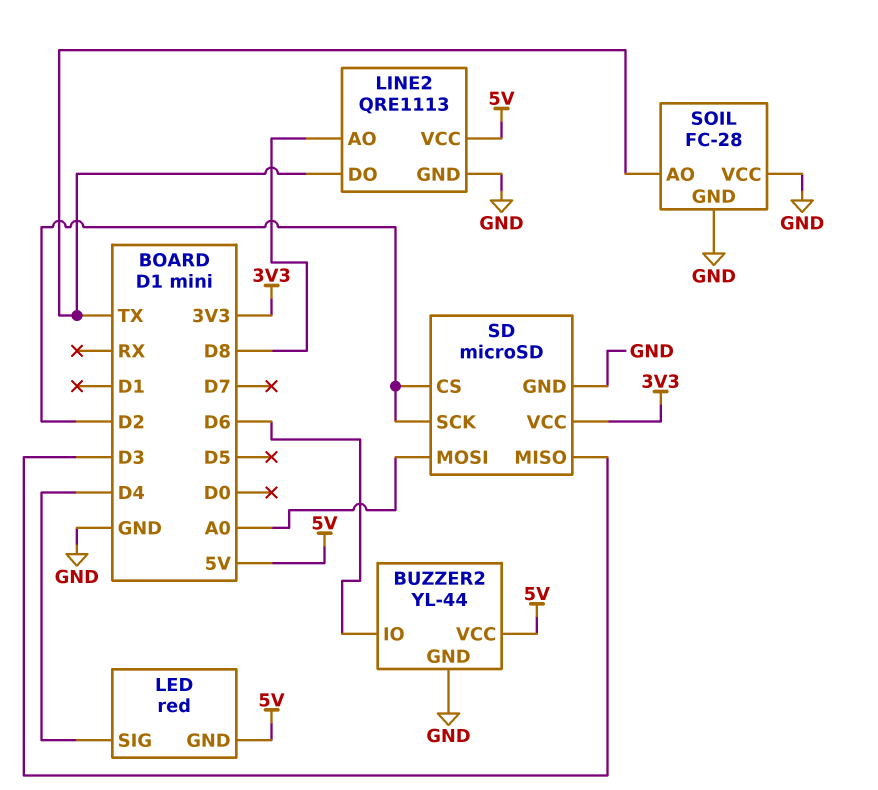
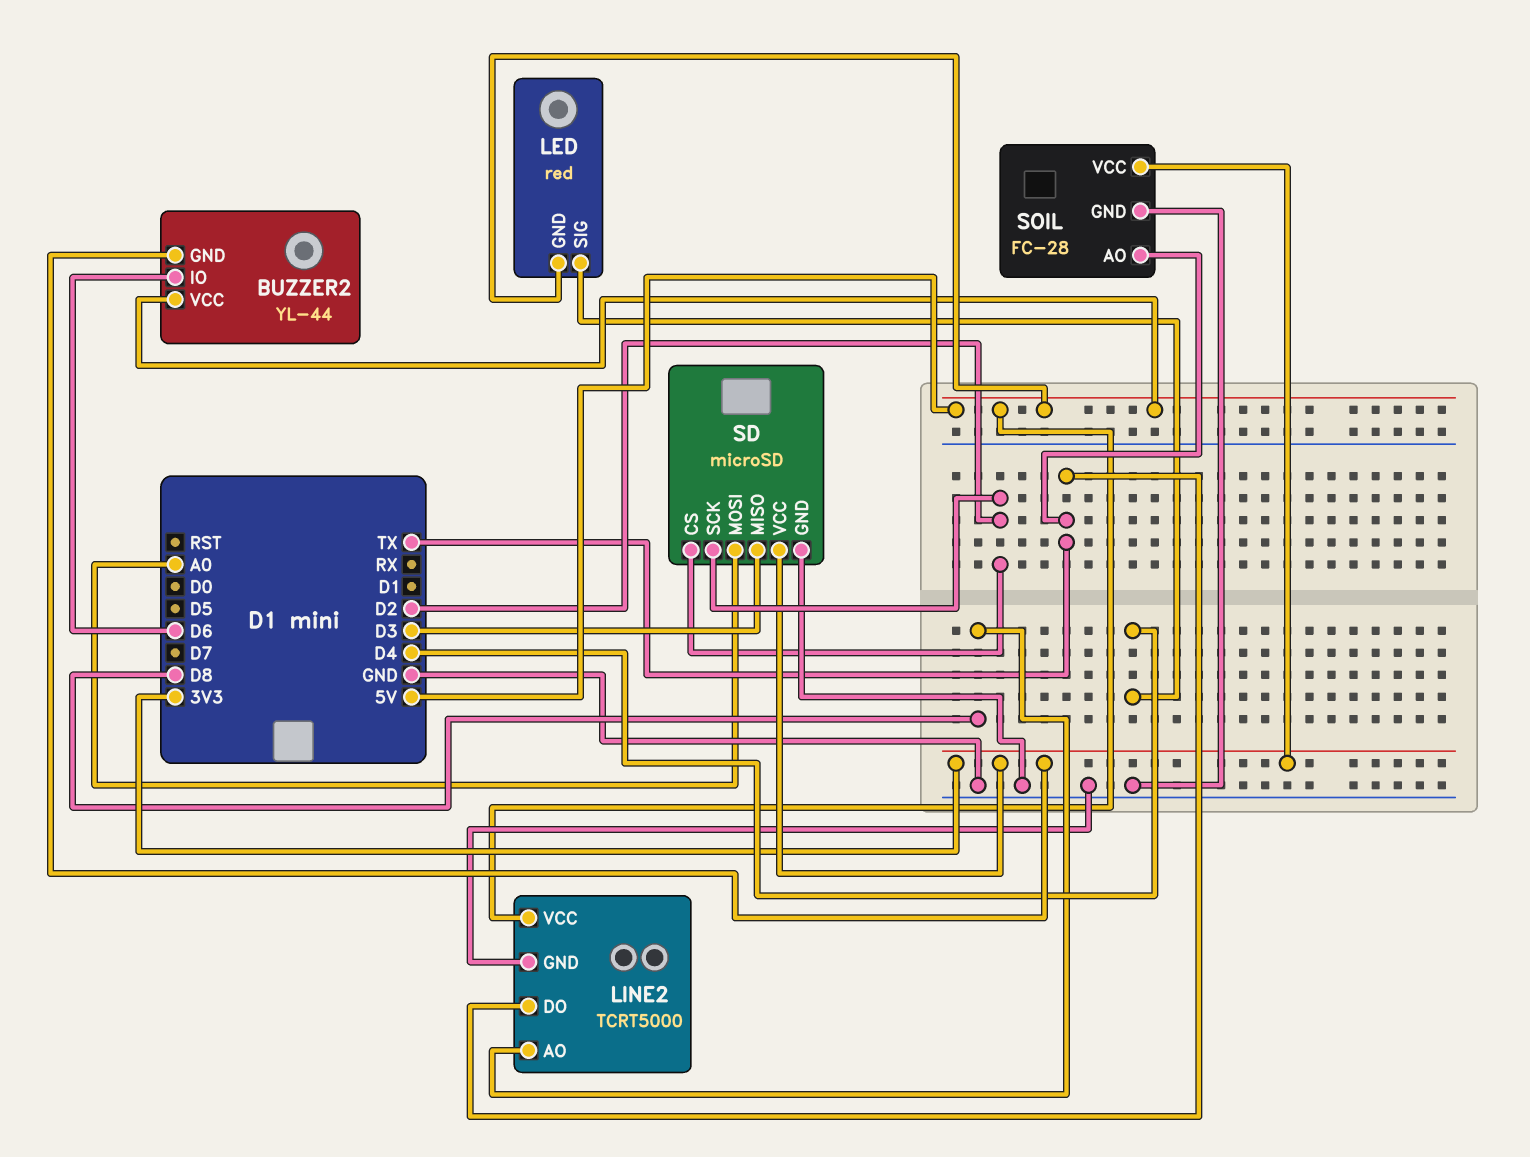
BUZZER2 pin GND: GND -> 3V3
LINE2: QRE1113 -> TCRT5000
SOIL pin VCC: GND -> 3V3

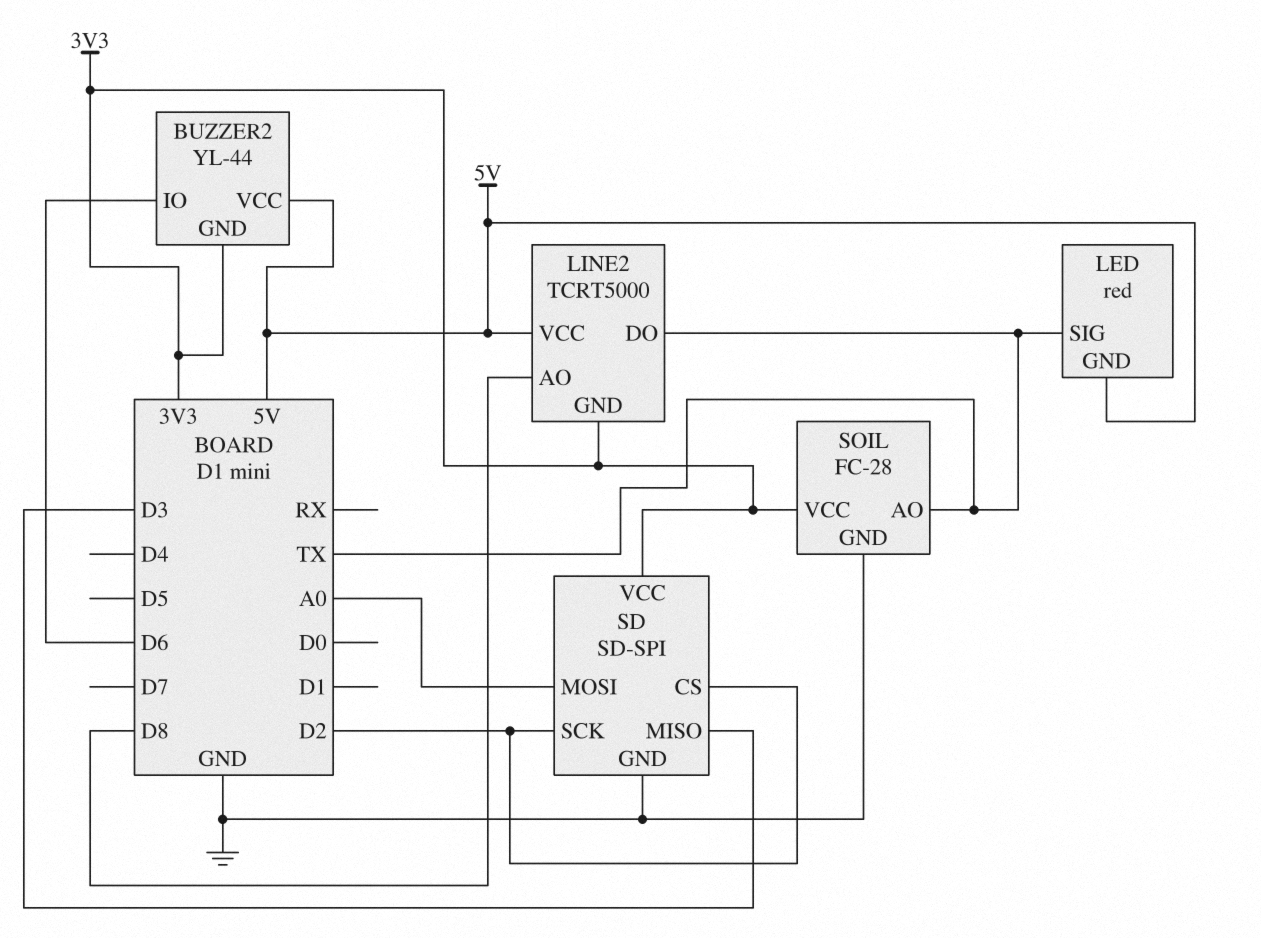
LED pin SIG: D4 -> TX
LINE2 pin GND: GND -> 3V3
SD: microSD -> SD-SPI

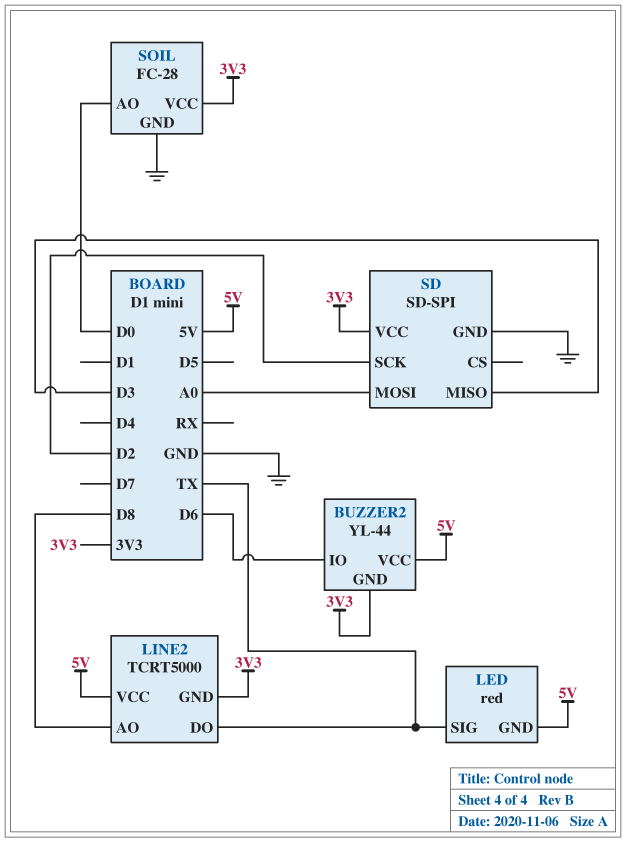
SD pin CS: D2 -> none
SOIL pin AO: TX -> D0

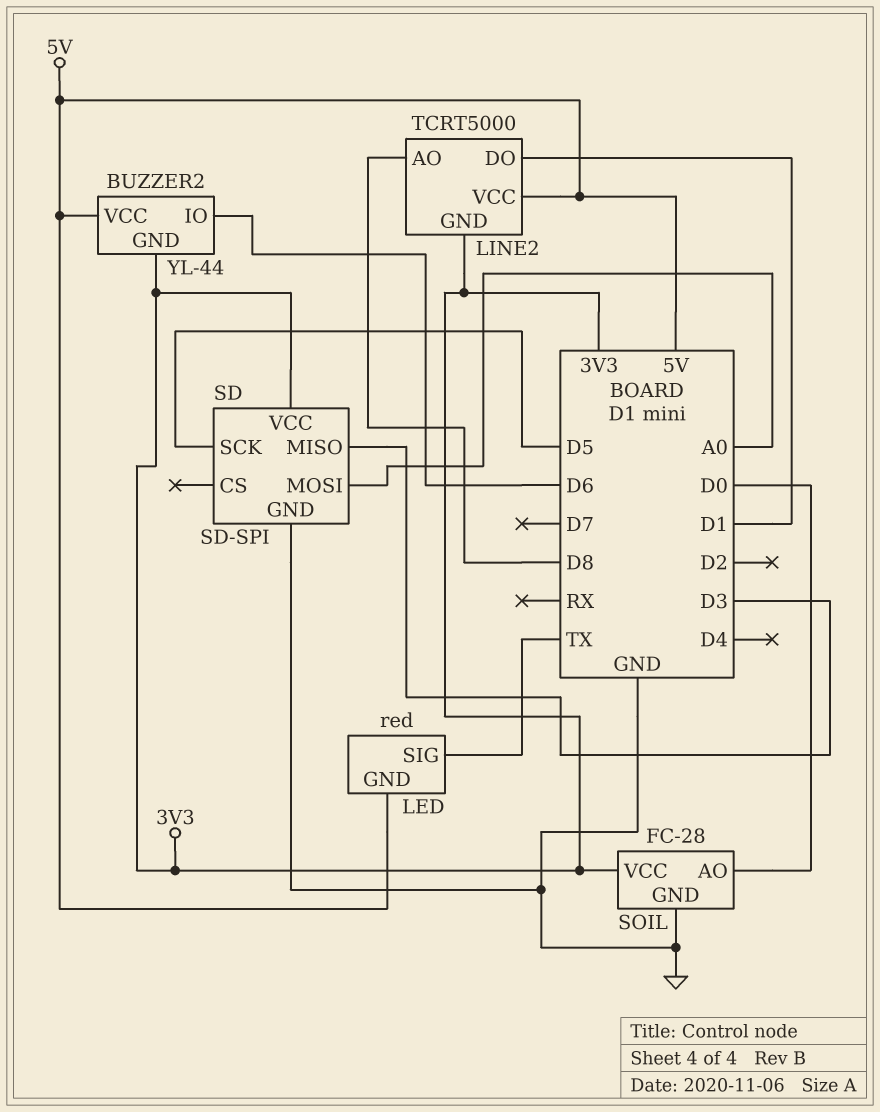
LINE2 pin DO: TX -> D1
SD pin SCK: D2 -> D5

